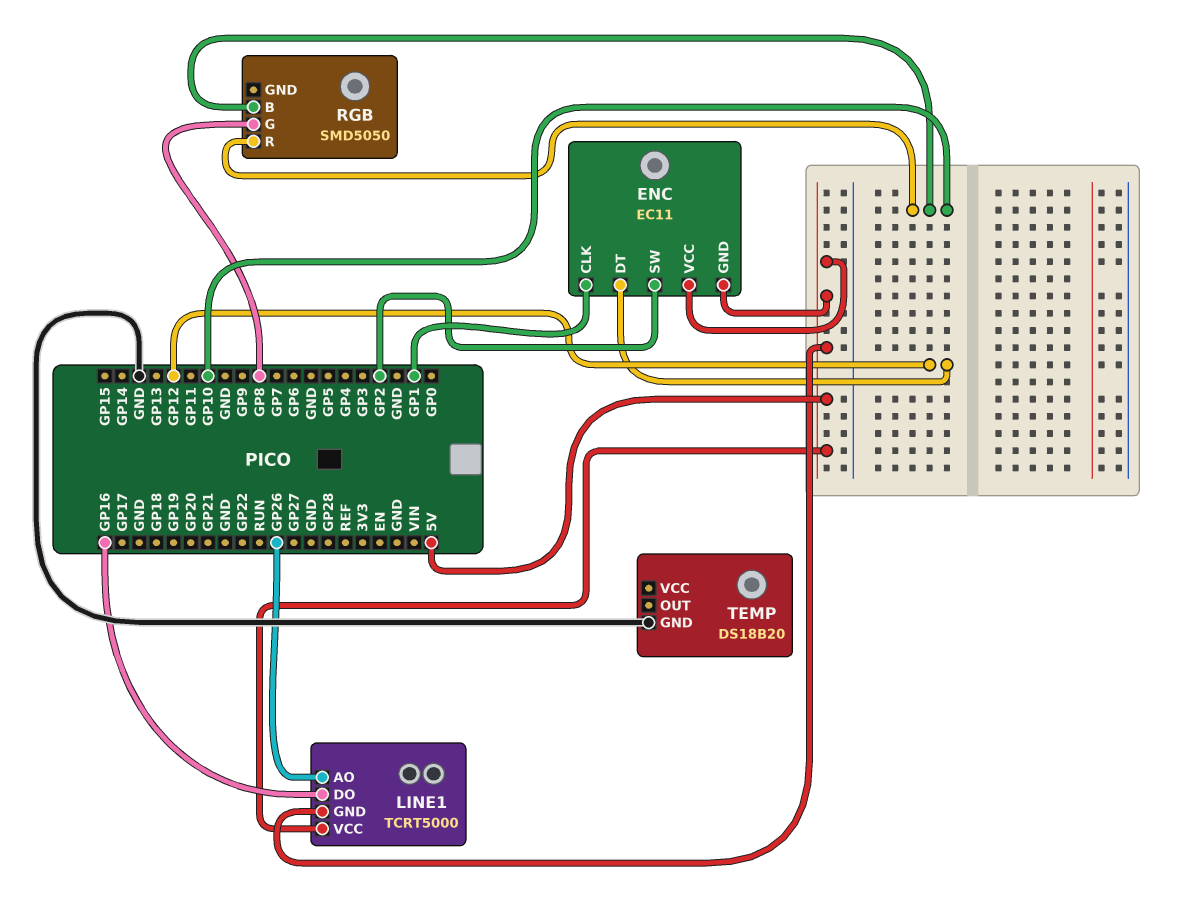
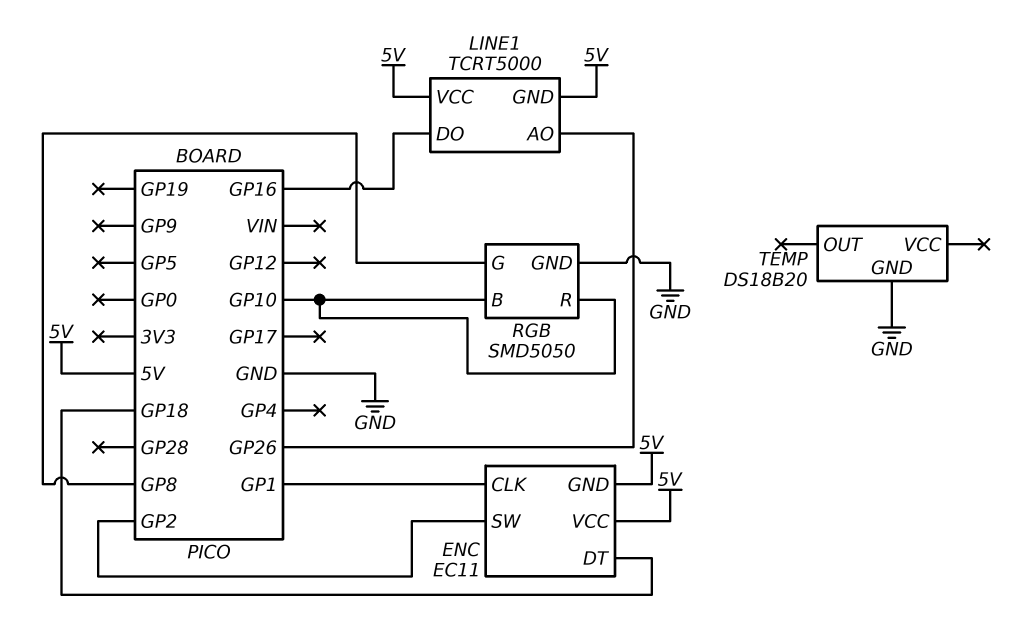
ENC pin DT: GP12 -> GP18
RGB pin GND: none -> GND

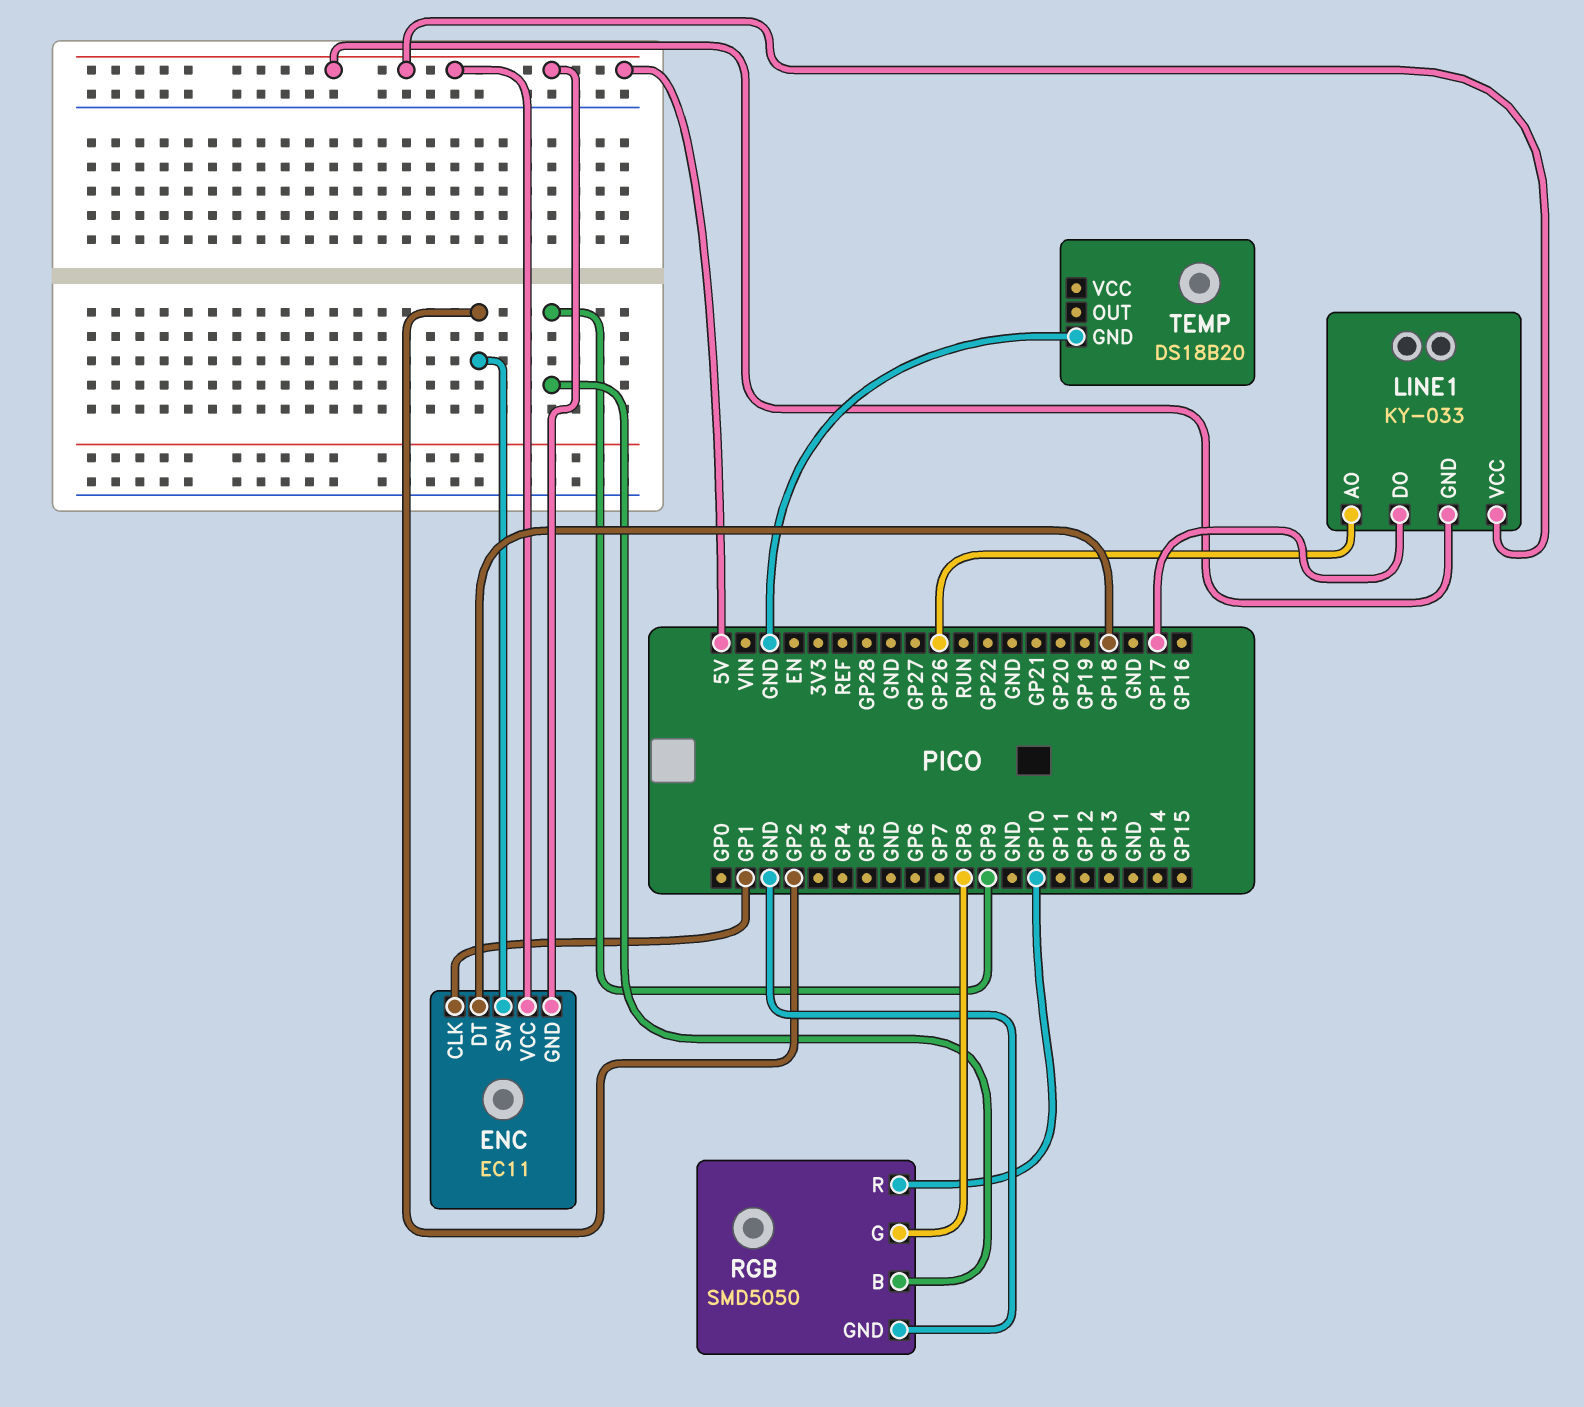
LINE1: TCRT5000 -> KY-033
LINE1 pin DO: GP16 -> GP17
RGB pin B: GP10 -> GP9

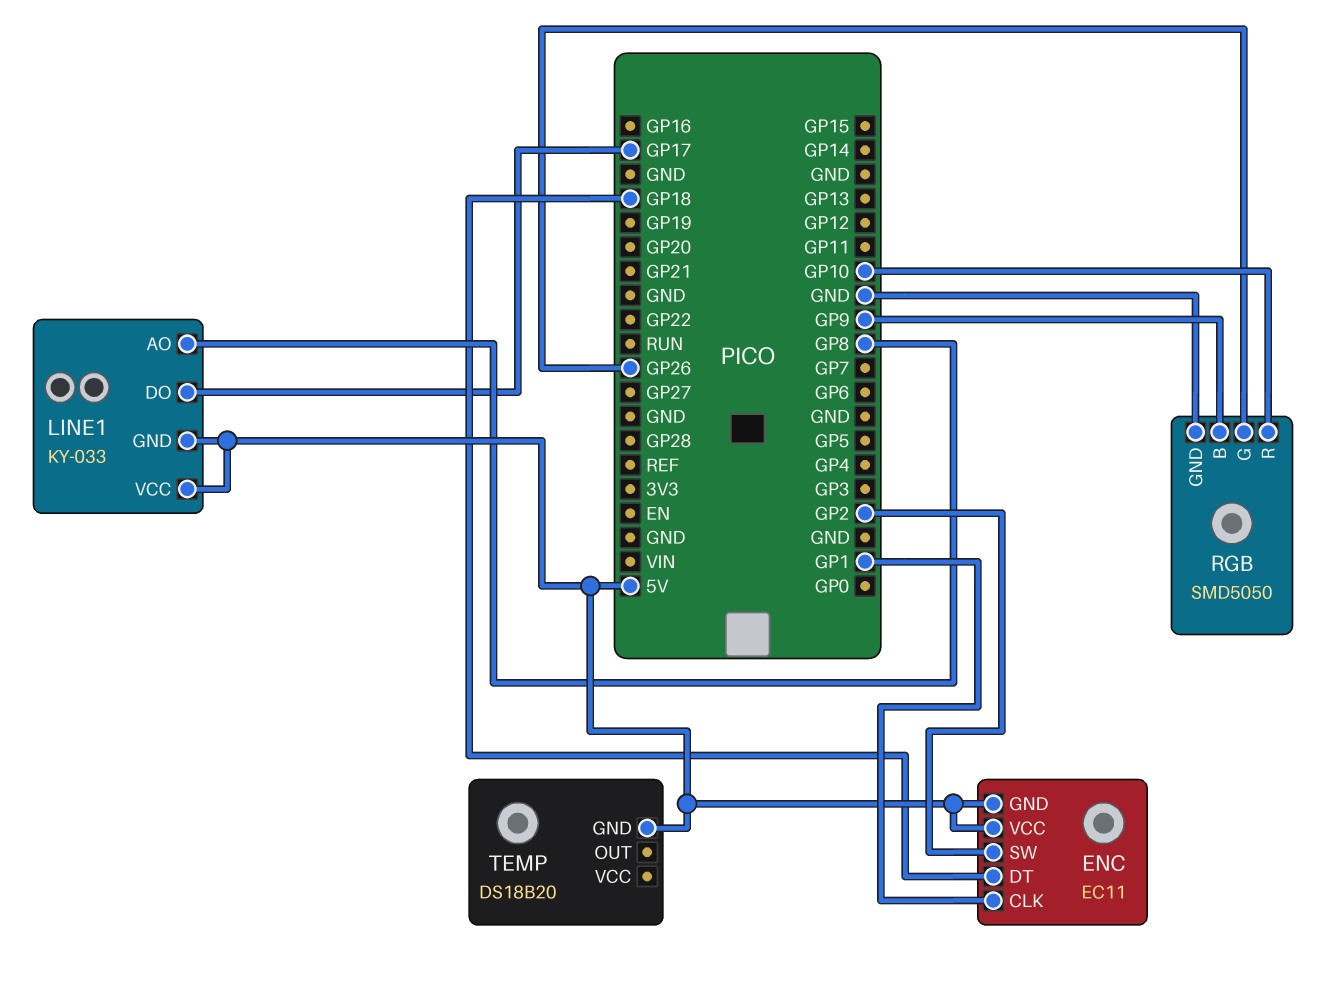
LINE1 pin AO: GP26 -> GP8
RGB pin G: GP8 -> GP26
TEMP pin GND: GND -> 5V

